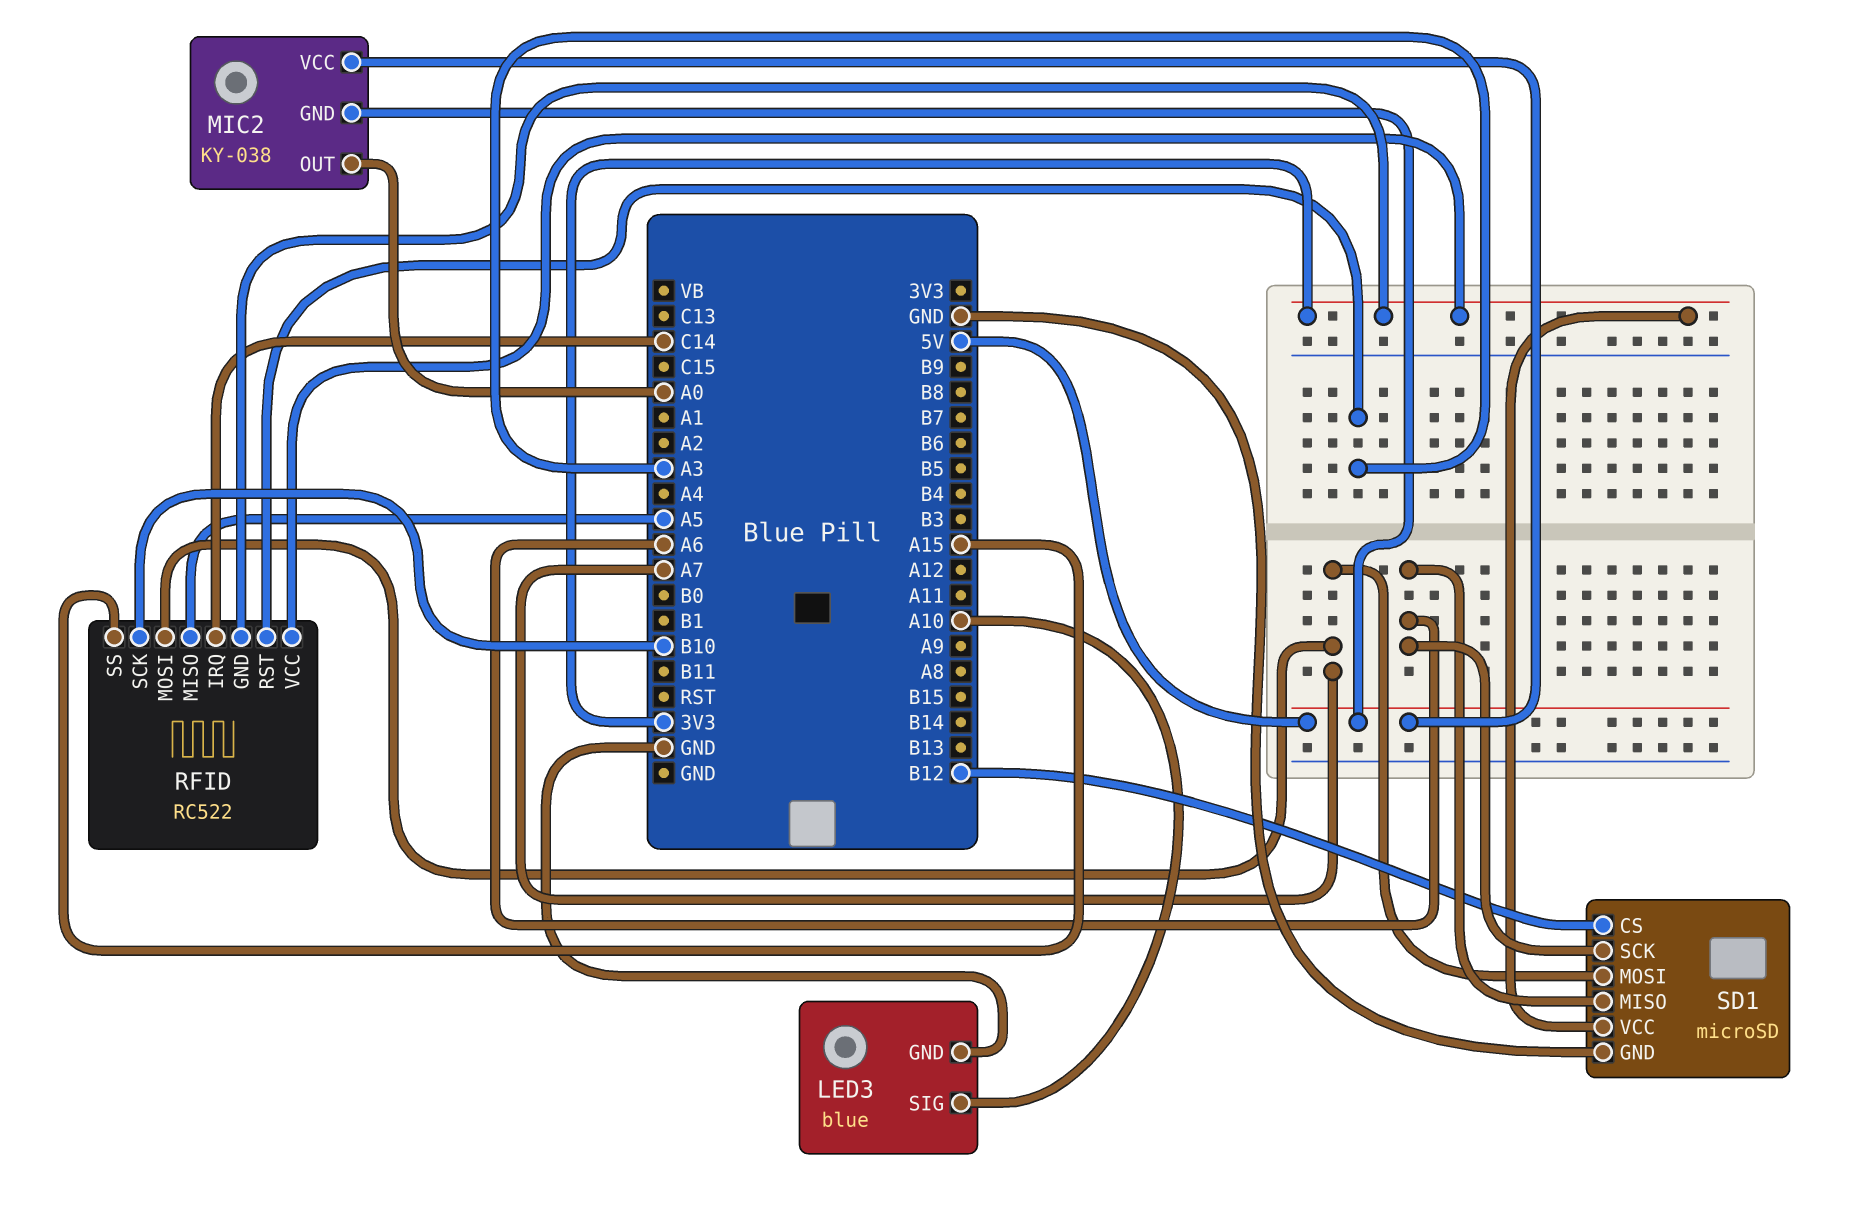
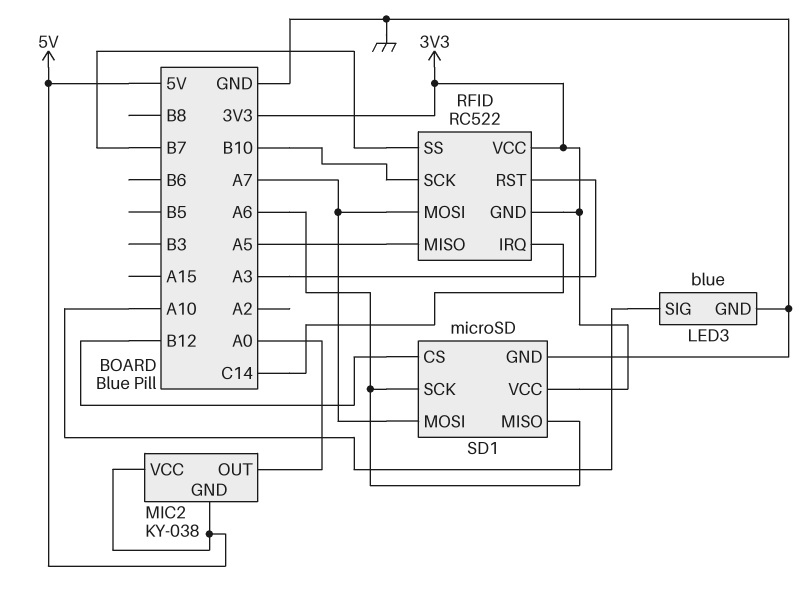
RFID pin SS: A15 -> B7

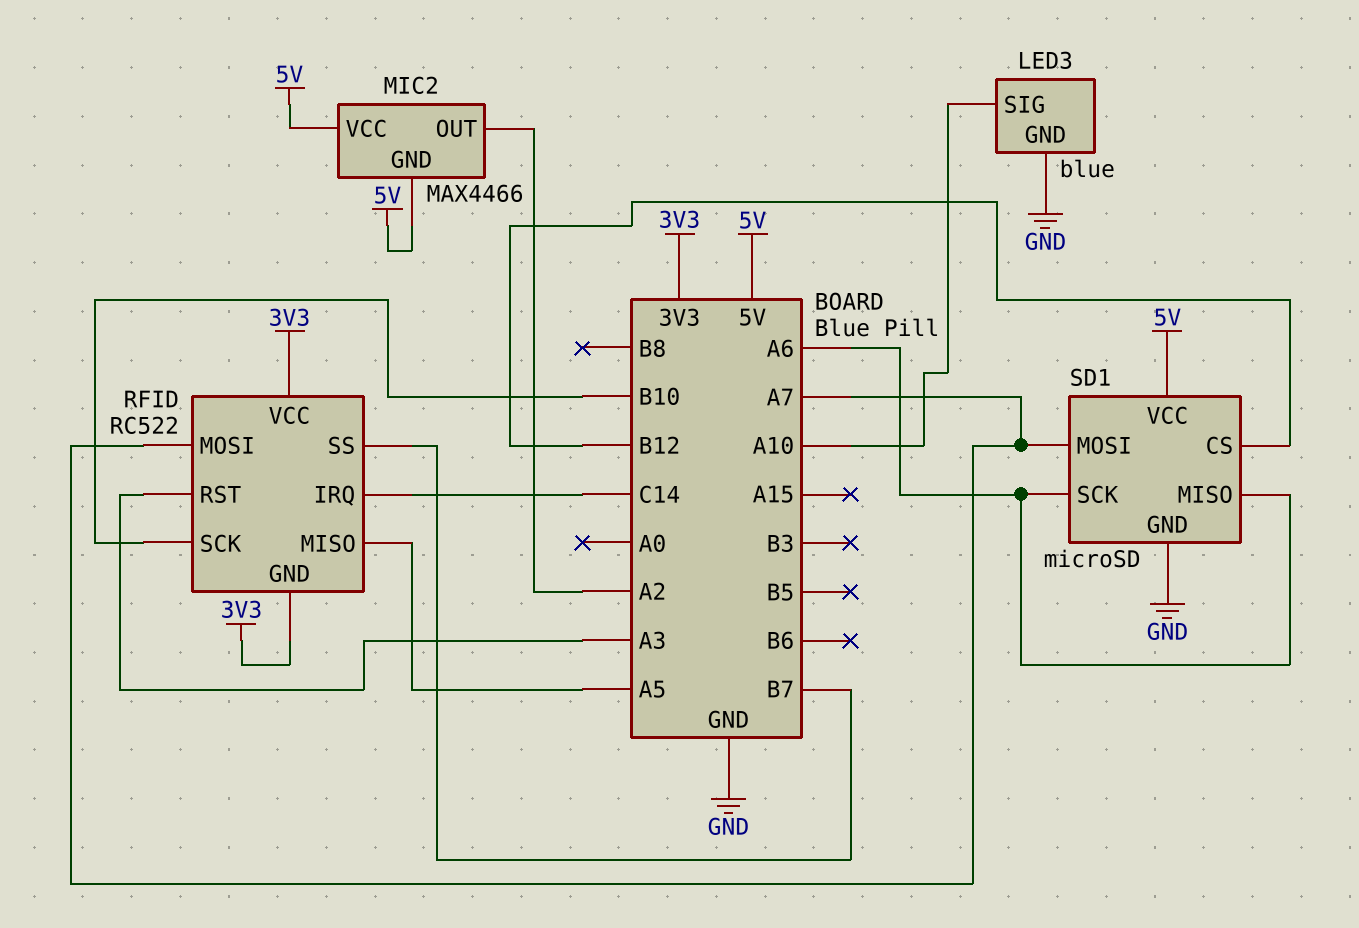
MIC2: KY-038 -> MAX4466
MIC2 pin OUT: A0 -> A2
SD1 pin VCC: 3V3 -> 5V

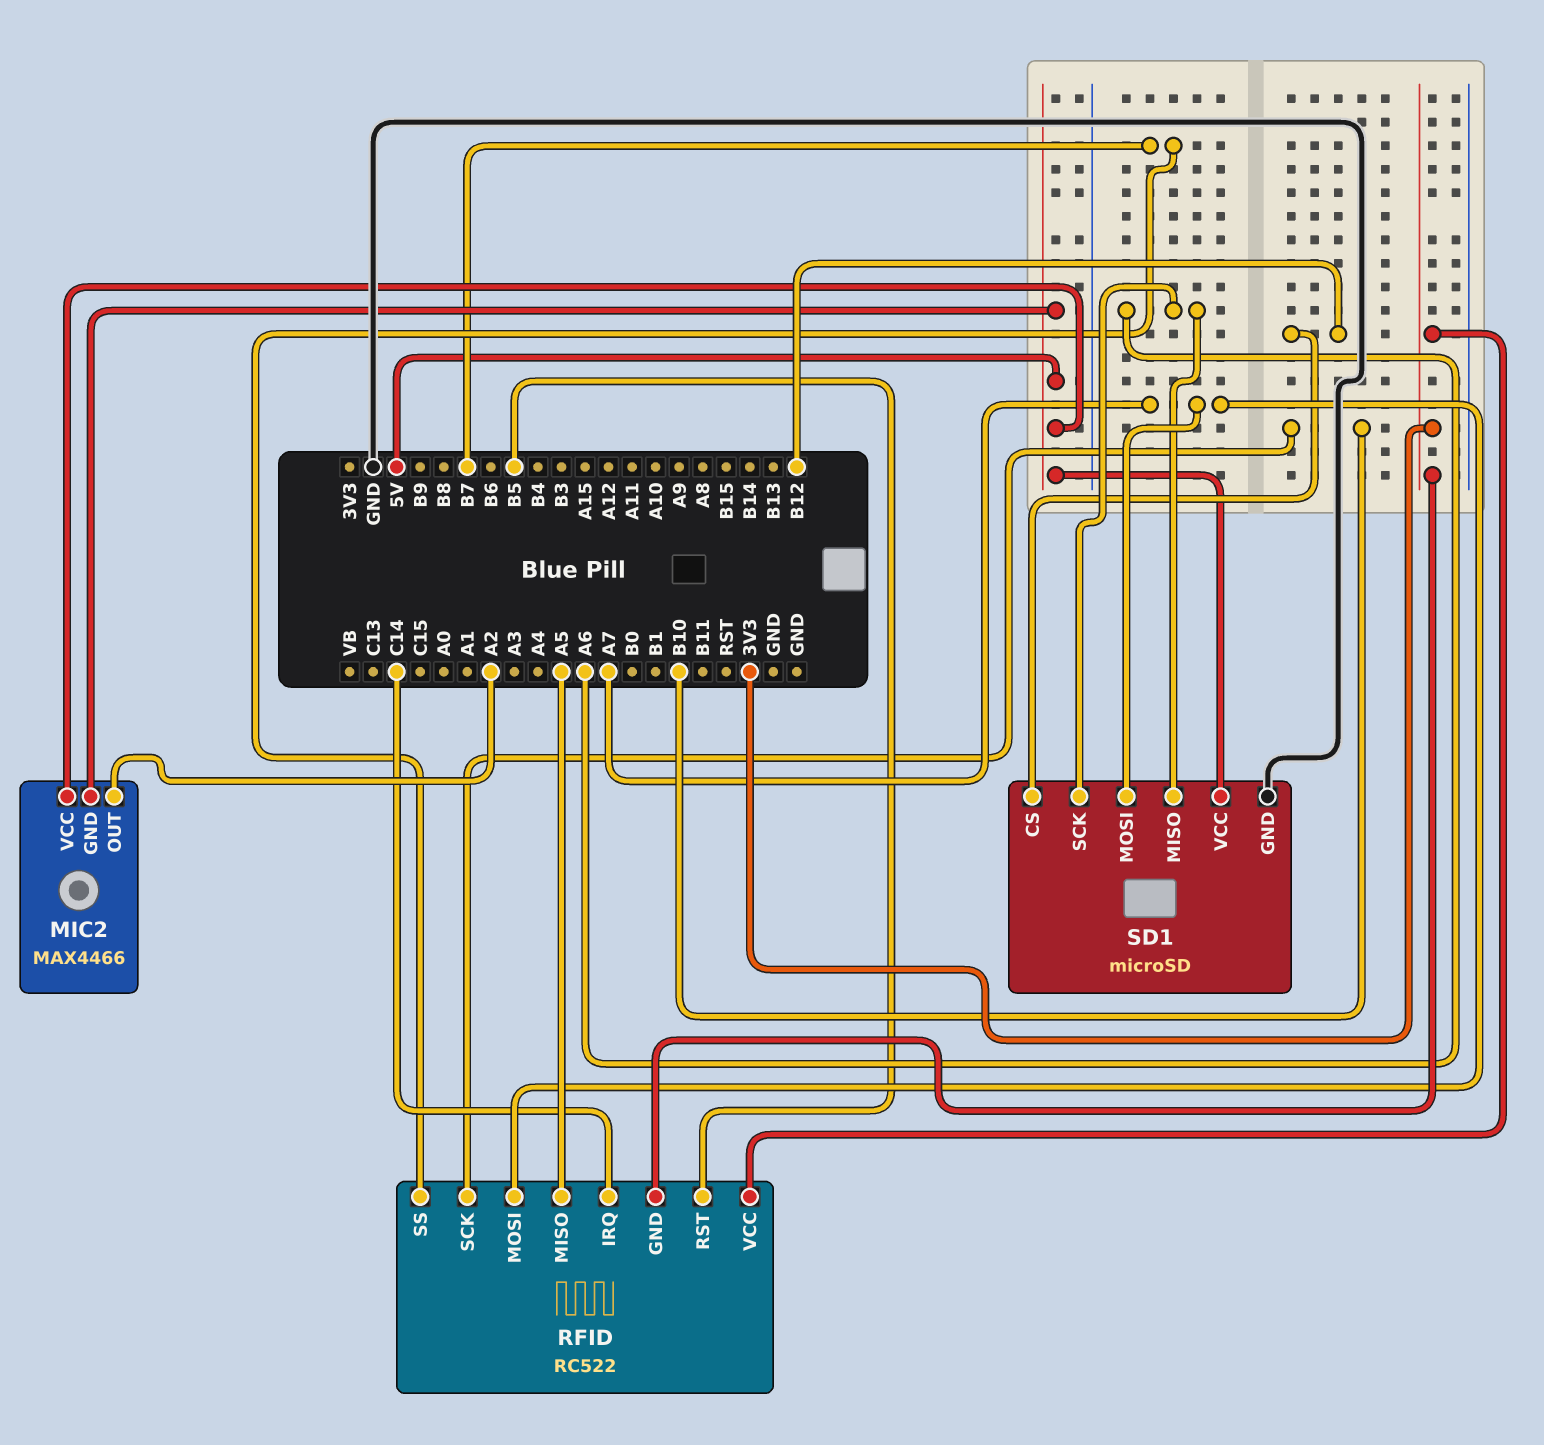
LED3: blue -> none
LED3 pin GND: GND -> none
LED3 pin SIG: A10 -> none
RFID pin RST: A3 -> B5

